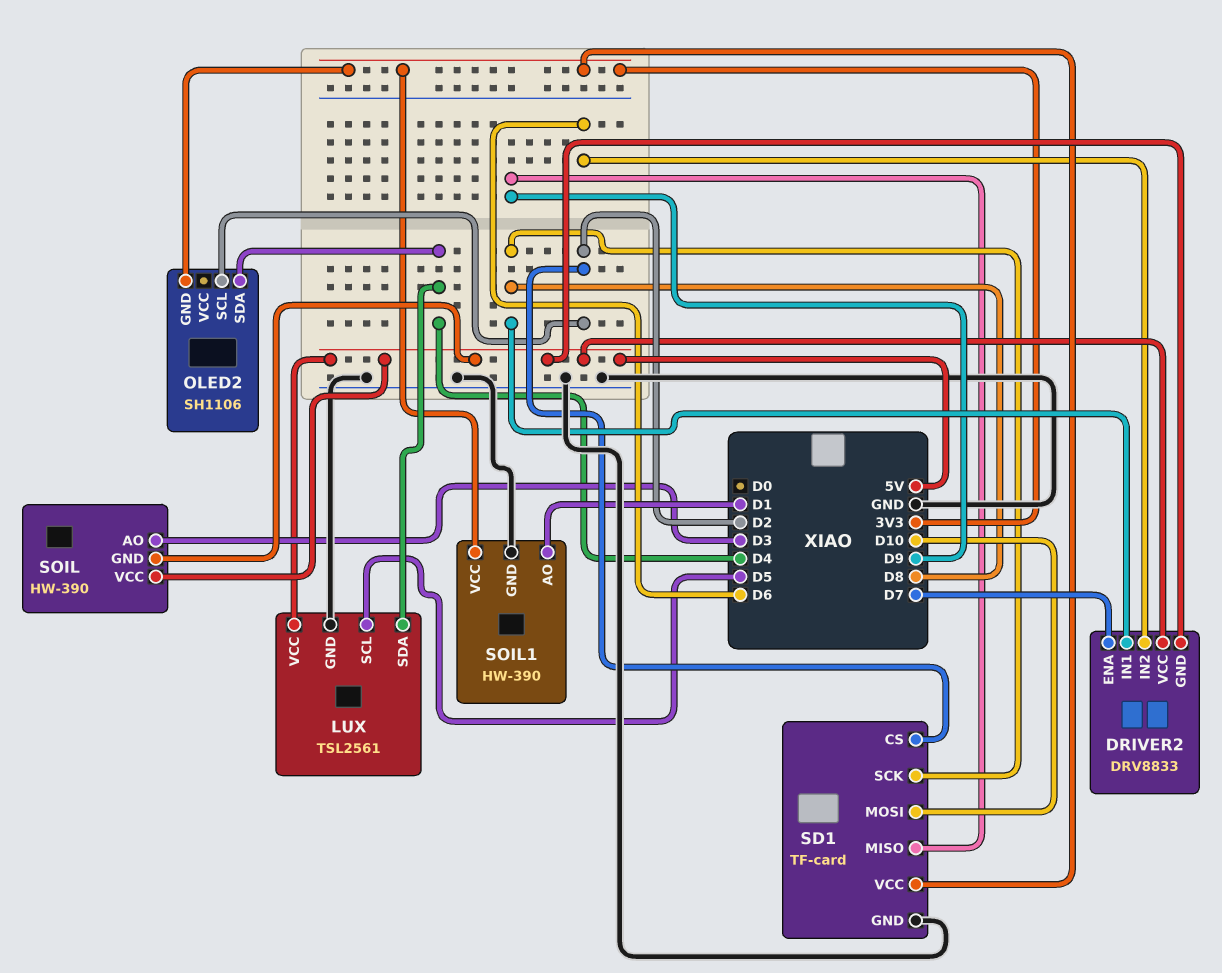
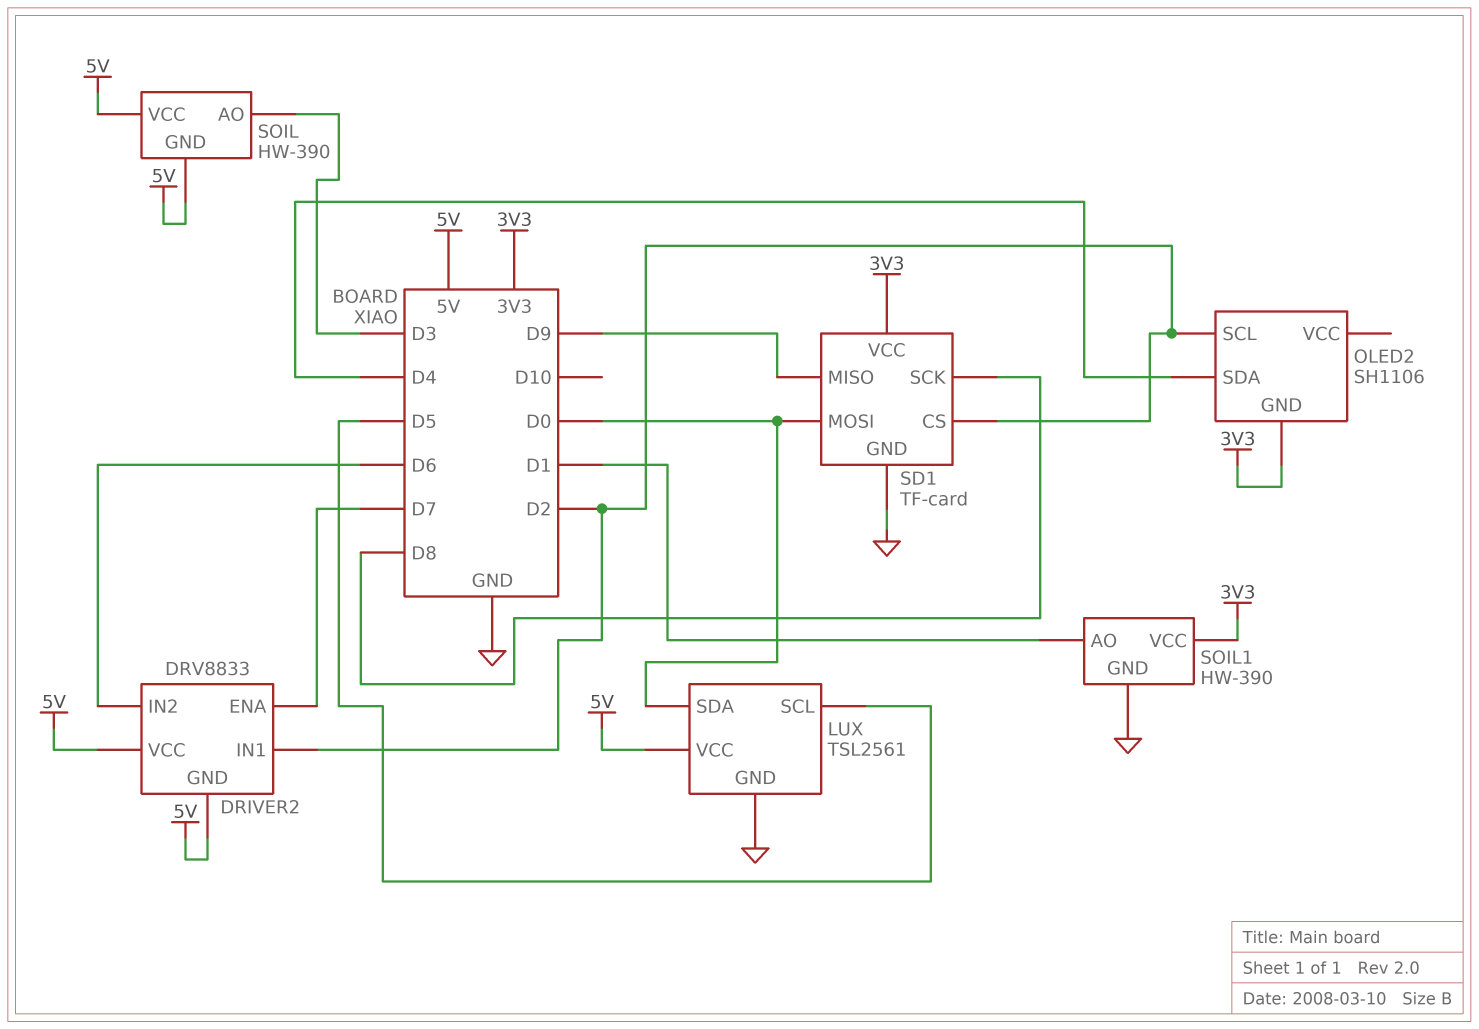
DRIVER2 pin IN1: D8 -> D2
LUX pin SDA: D4 -> D0
SD1 pin MOSI: D10 -> D0

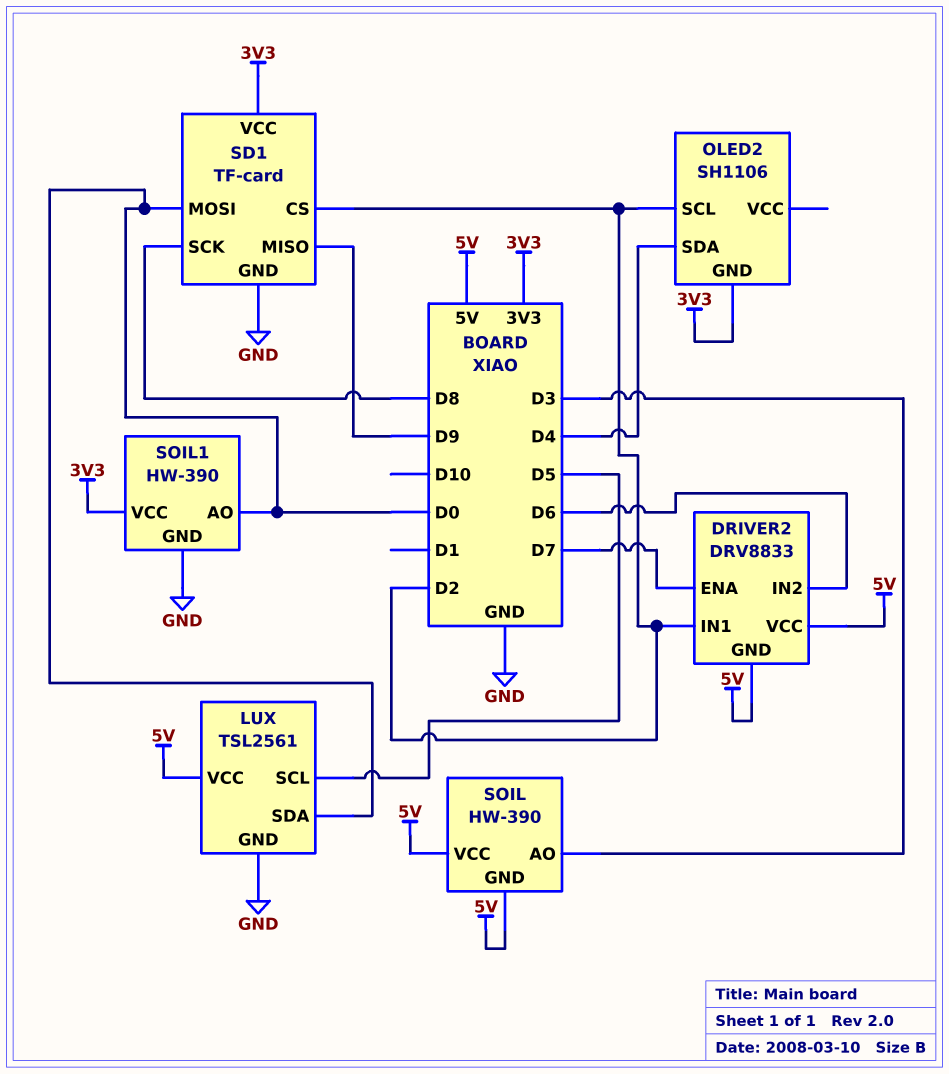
SOIL1 pin AO: D1 -> D0

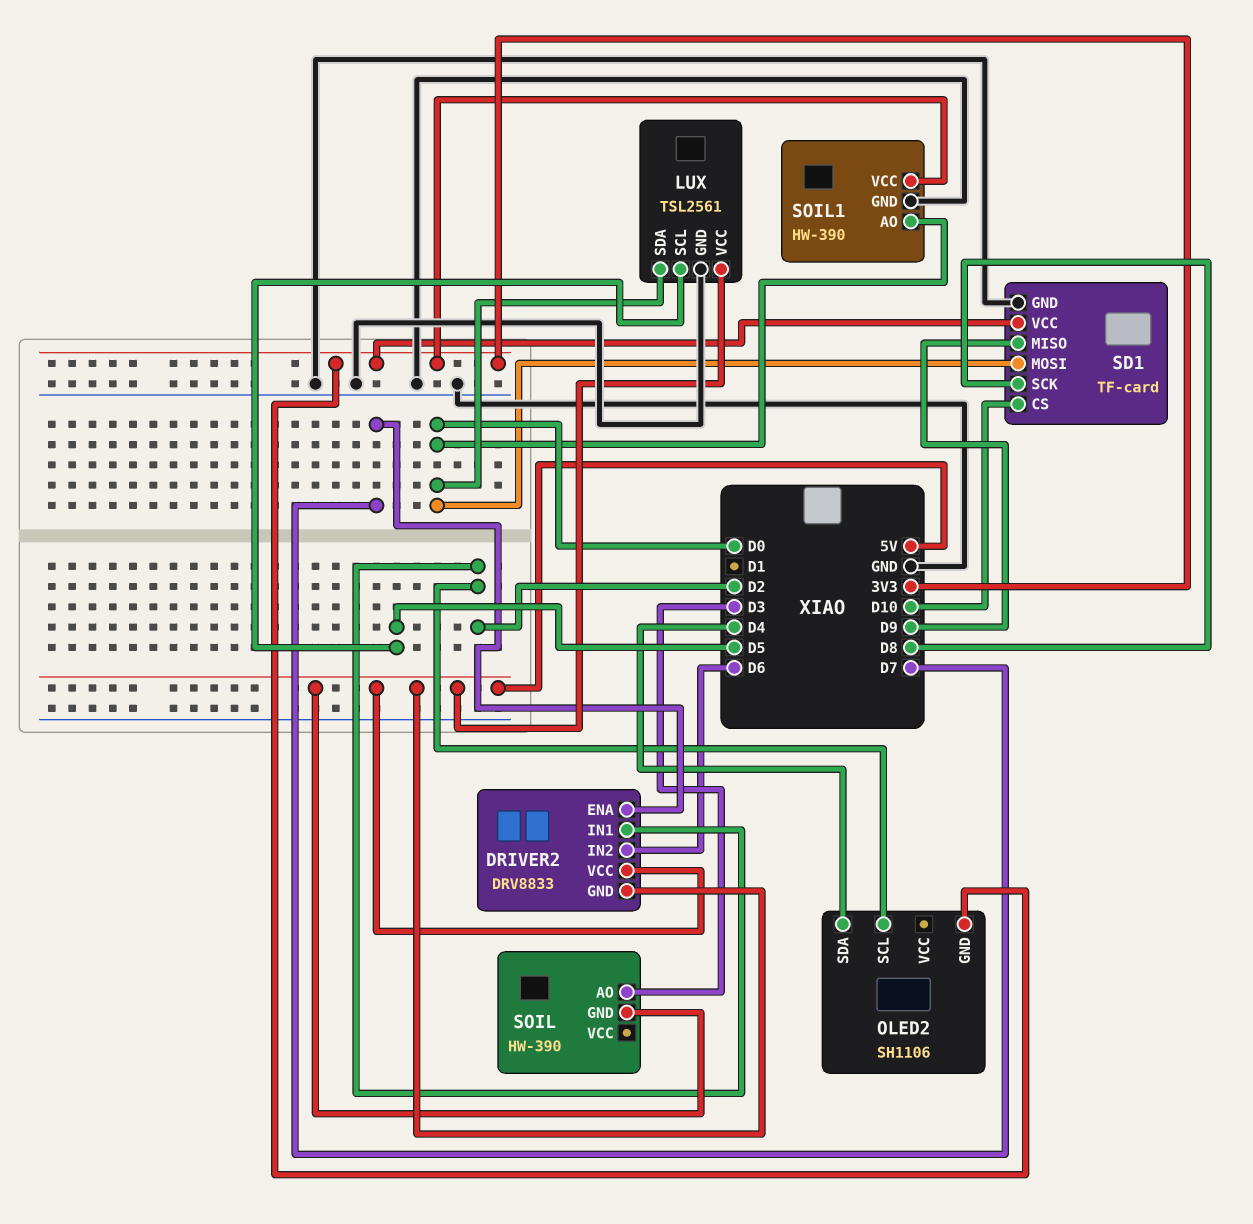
SD1 pin CS: D2 -> D10
SOIL pin VCC: 5V -> none

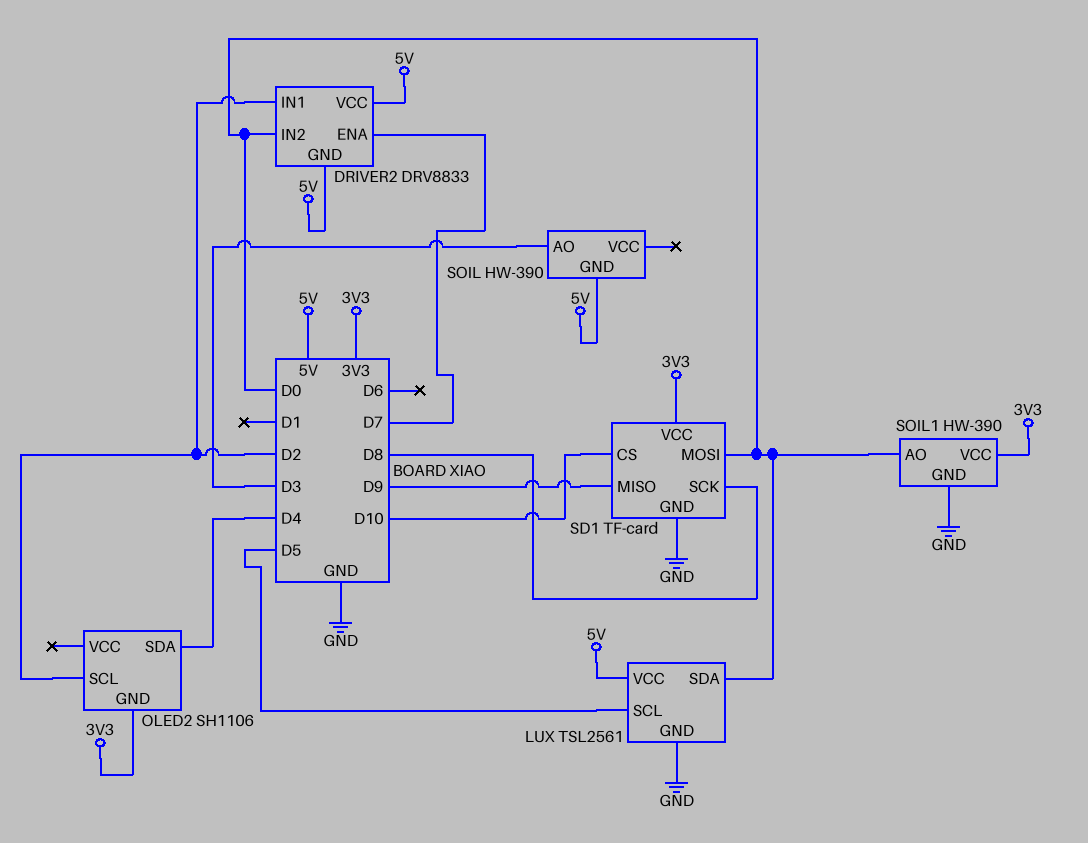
DRIVER2 pin IN2: D6 -> D0

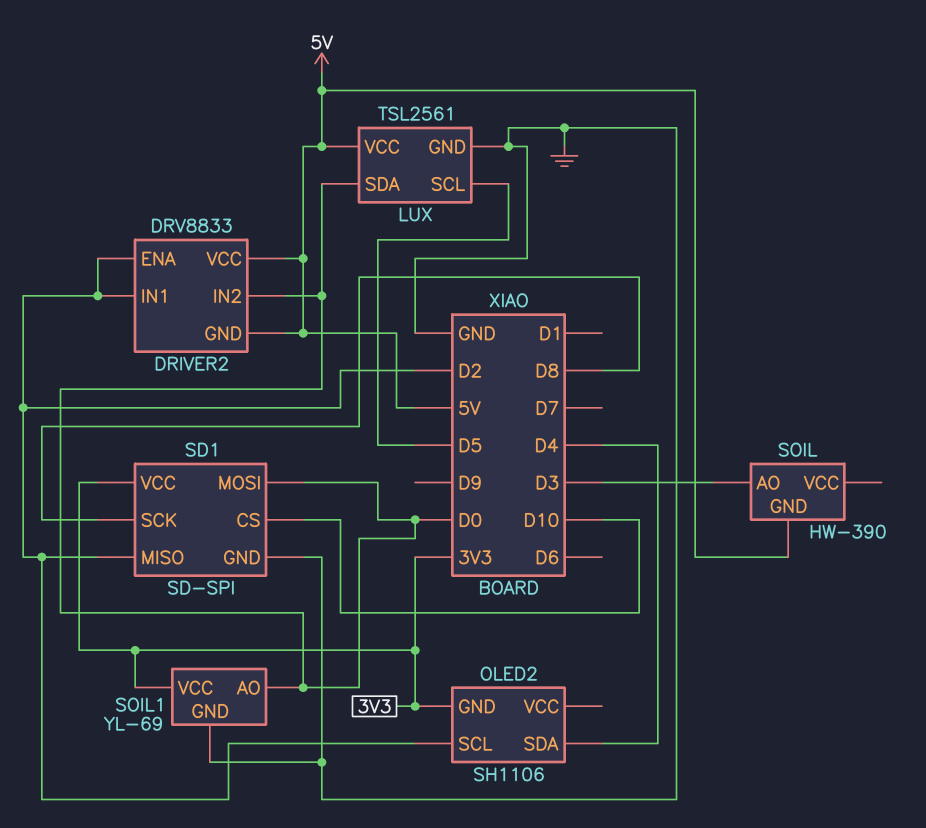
DRIVER2 pin ENA: D7 -> D2
SD1: TF-card -> SD-SPI
SD1 pin MISO: D9 -> D2
SOIL1: HW-390 -> YL-69

